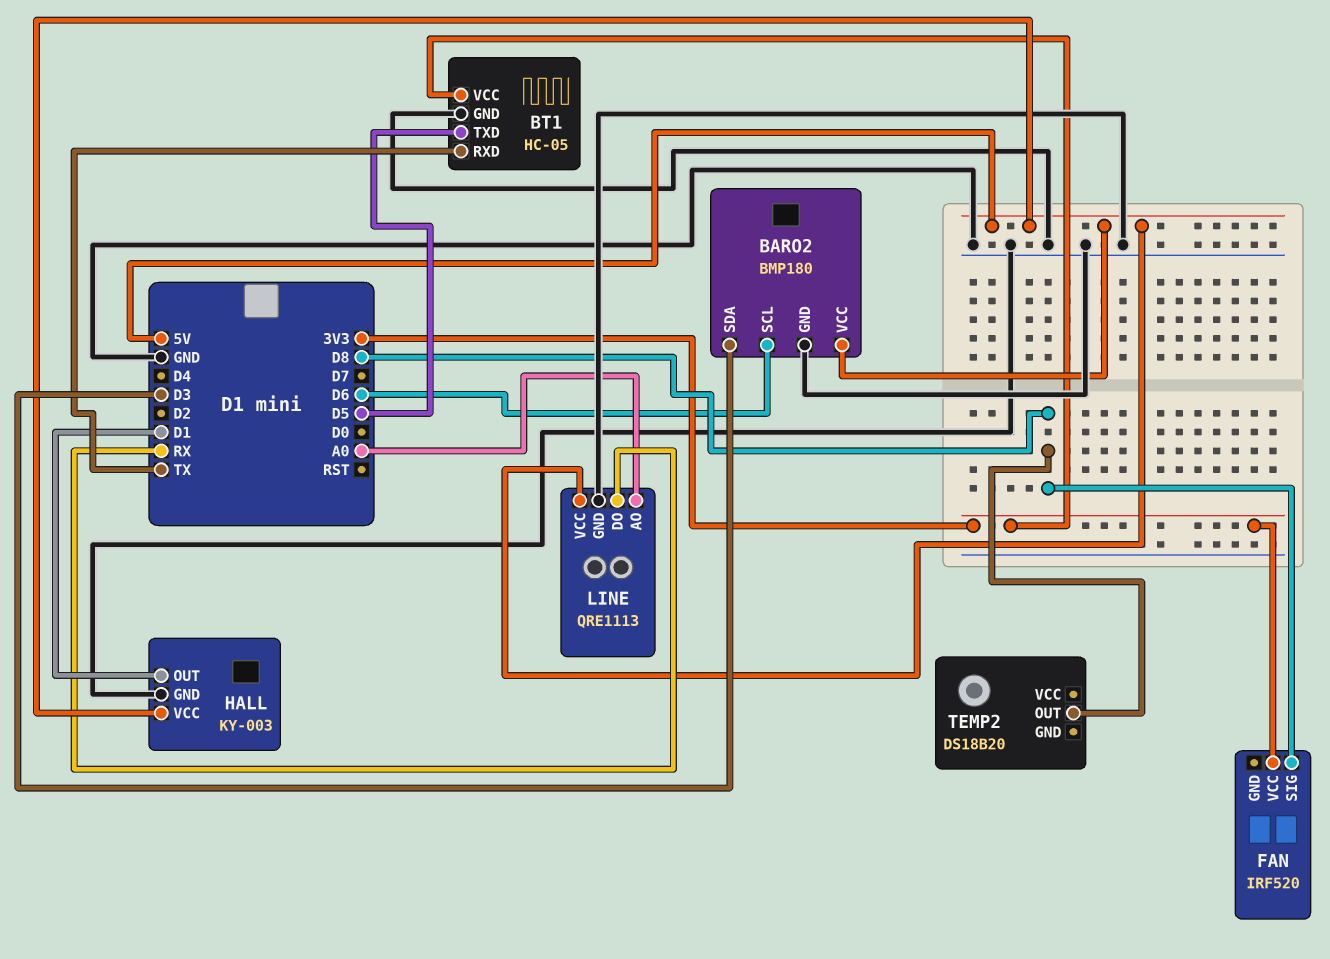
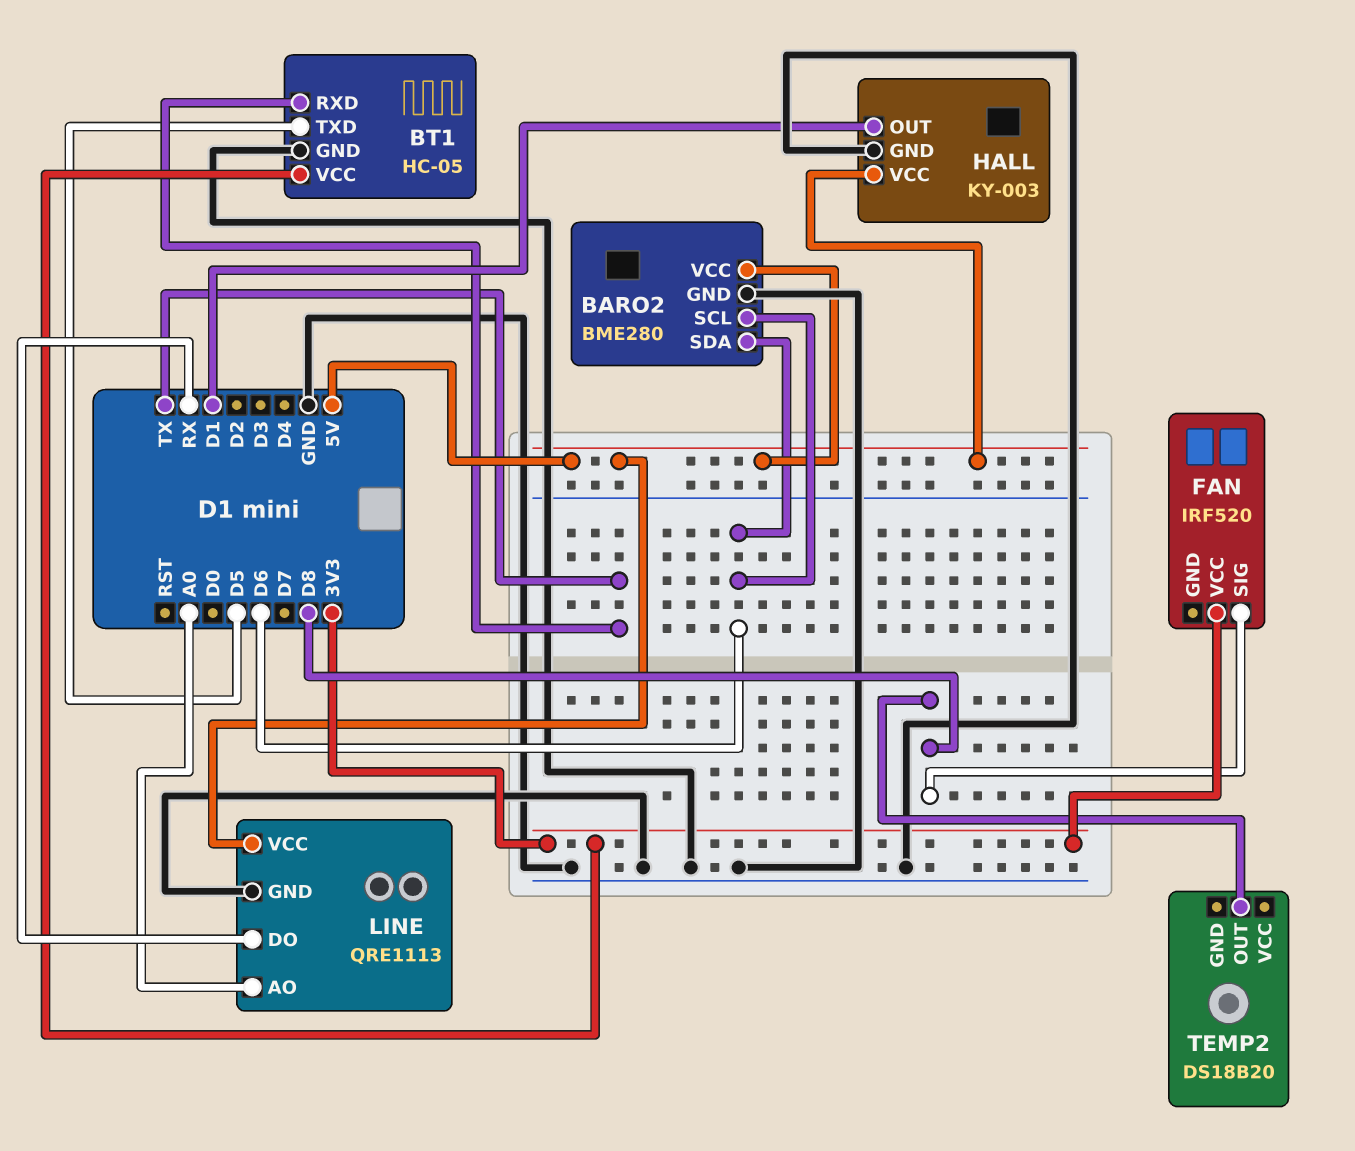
BARO2: BMP180 -> BME280
BARO2 pin SDA: D3 -> D6

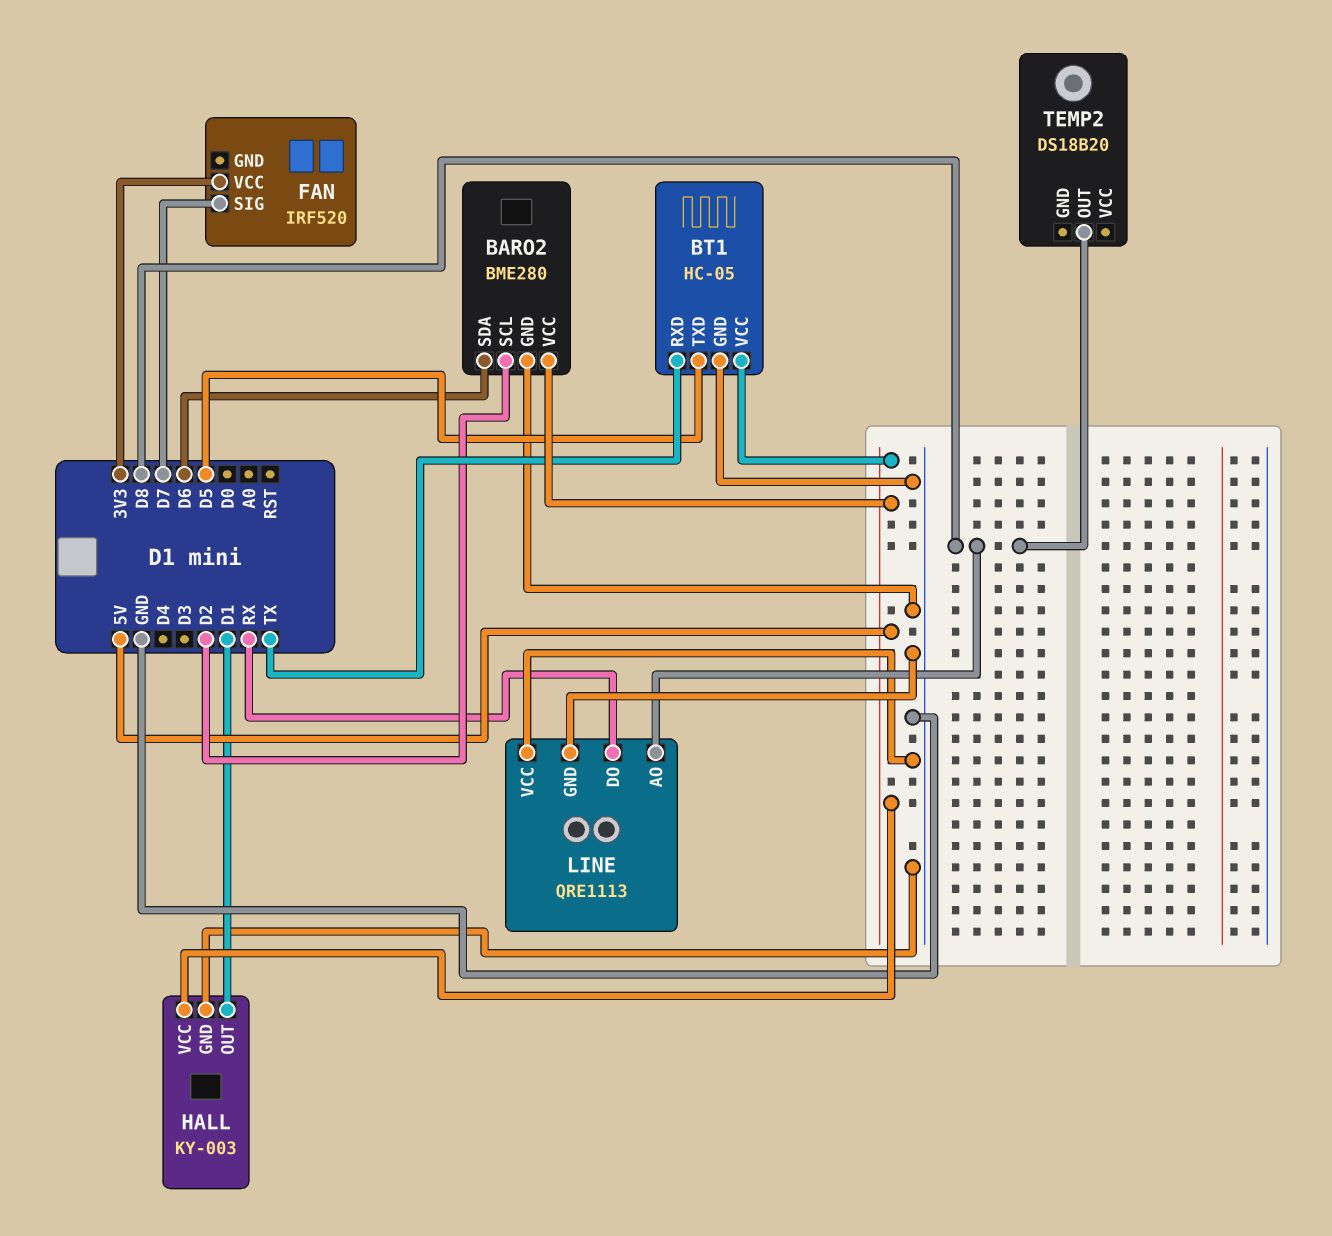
BARO2 pin SCL: D6 -> D2
BT1 pin VCC: 3V3 -> 5V
FAN pin SIG: D8 -> D7
LINE pin AO: A0 -> D8
LINE pin VCC: 5V -> GND

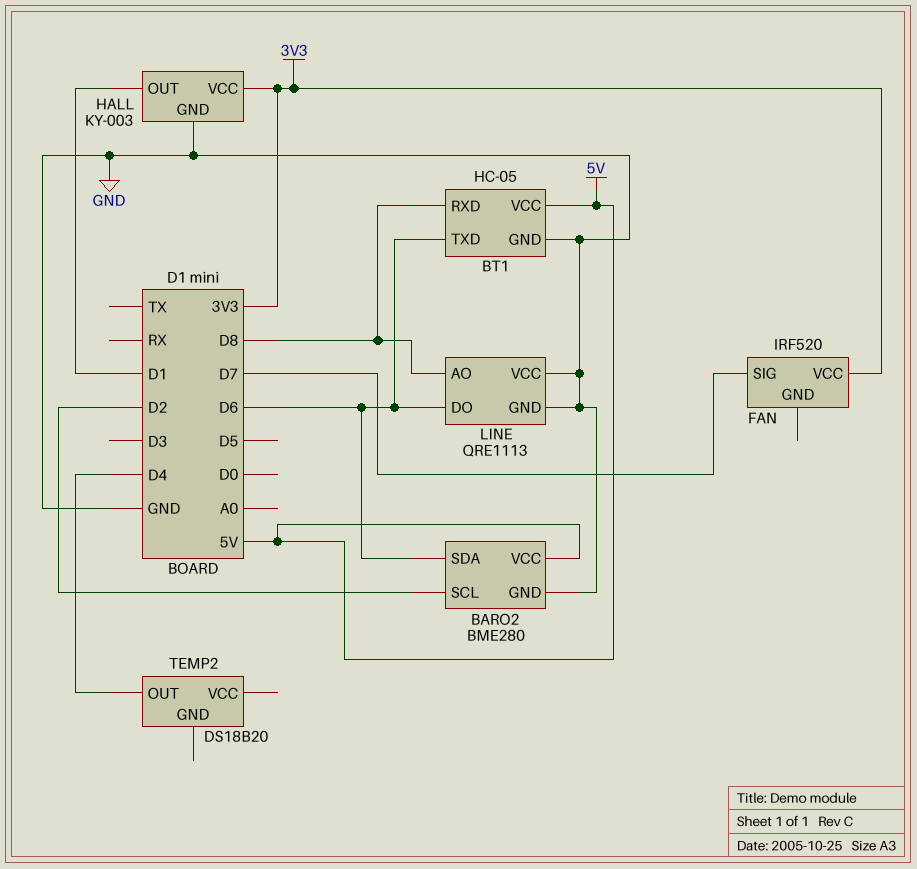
BT1 pin RXD: TX -> D8
BT1 pin TXD: D5 -> D6
HALL pin VCC: 5V -> 3V3
LINE pin DO: RX -> D6
TEMP2 pin OUT: D8 -> D4

